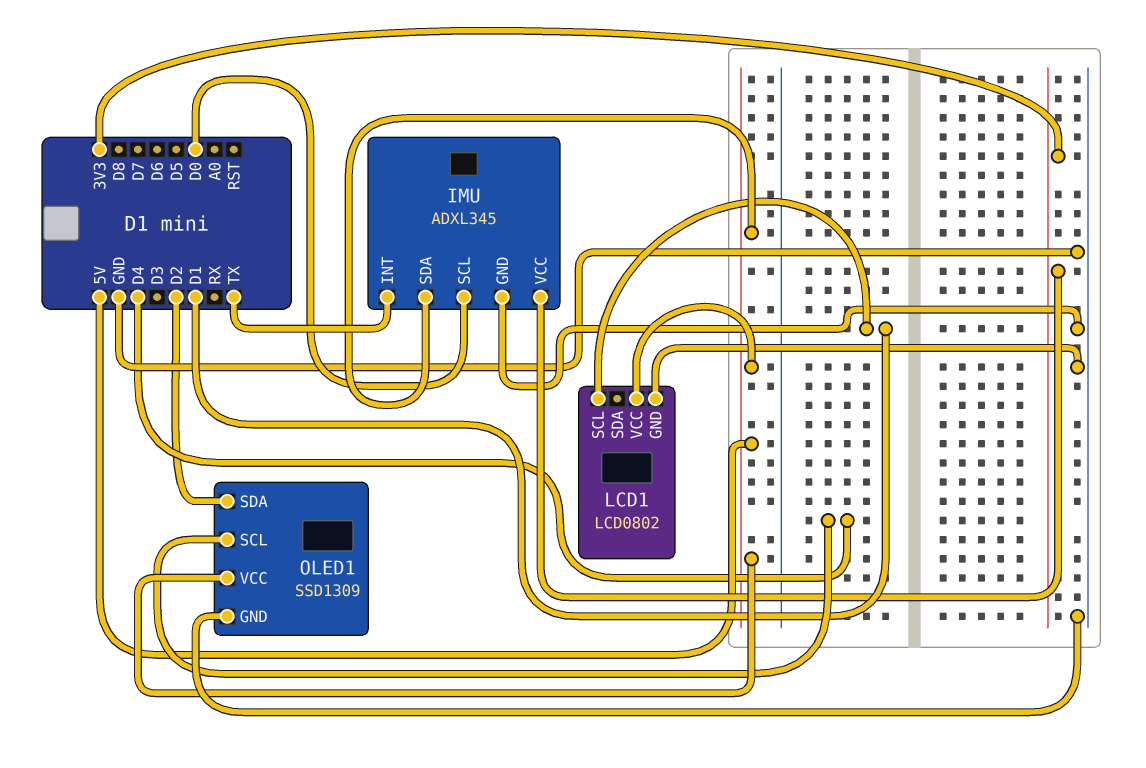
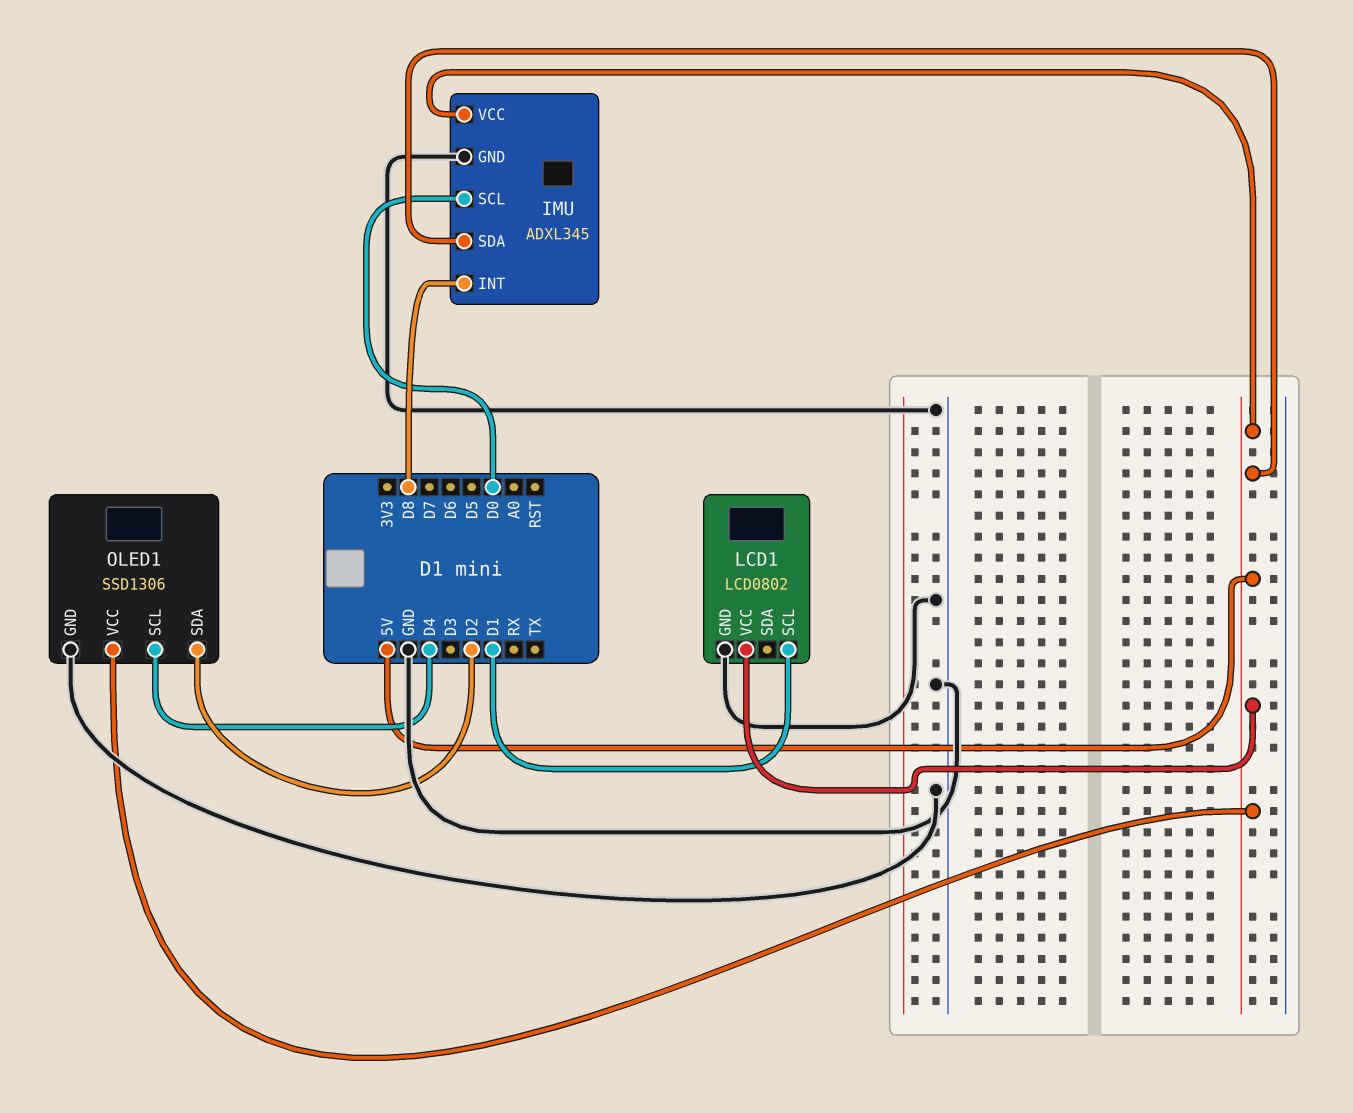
IMU pin INT: TX -> D8
IMU pin VCC: 3V3 -> 5V
OLED1: SSD1309 -> SSD1306

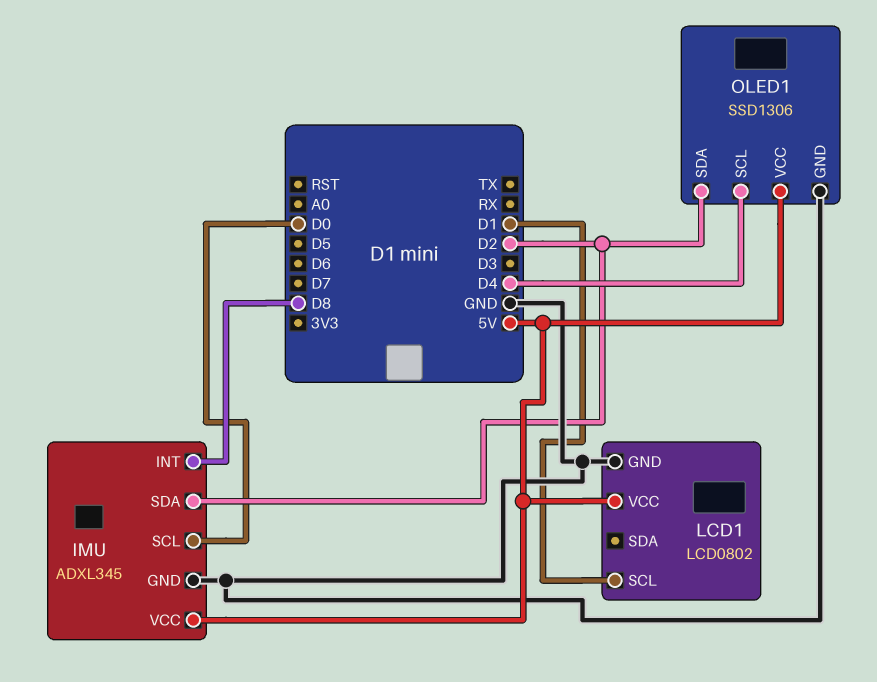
IMU pin SDA: 5V -> D2

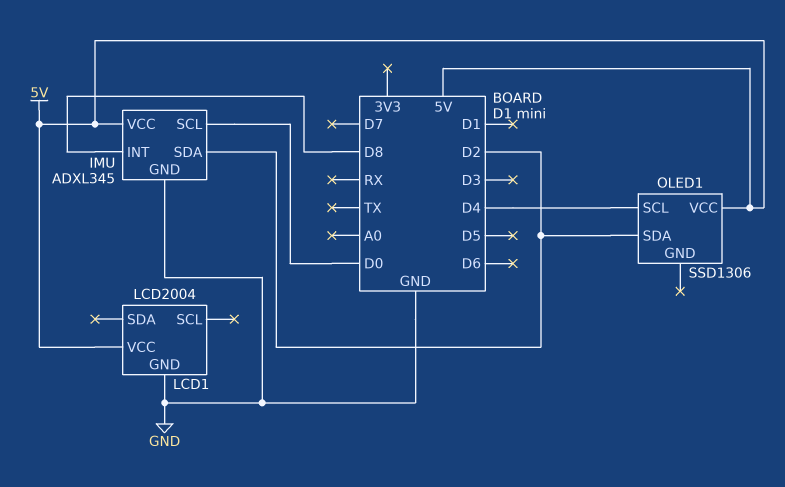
LCD1: LCD0802 -> LCD2004
LCD1 pin SCL: D1 -> none
OLED1 pin GND: GND -> none

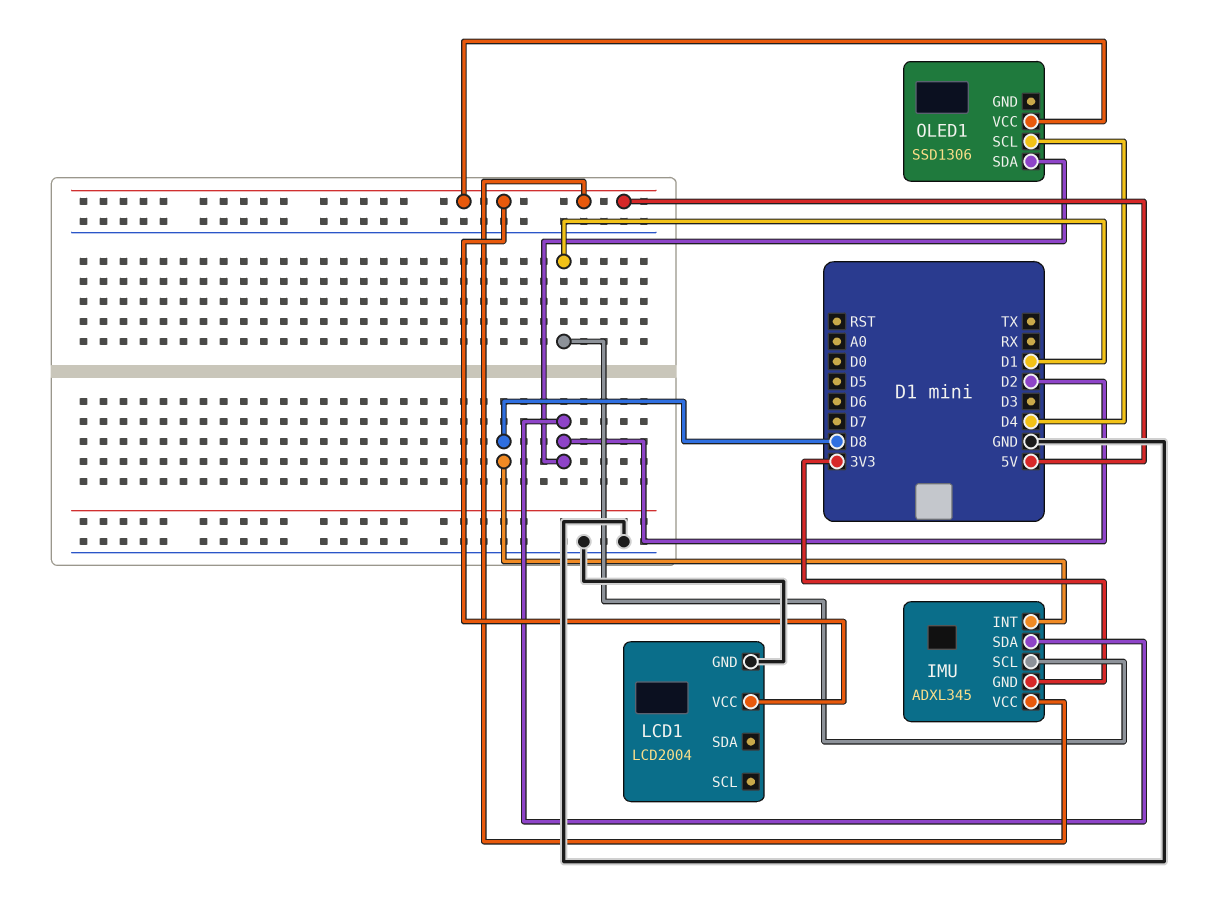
IMU pin GND: GND -> 3V3
IMU pin SCL: D0 -> D1

